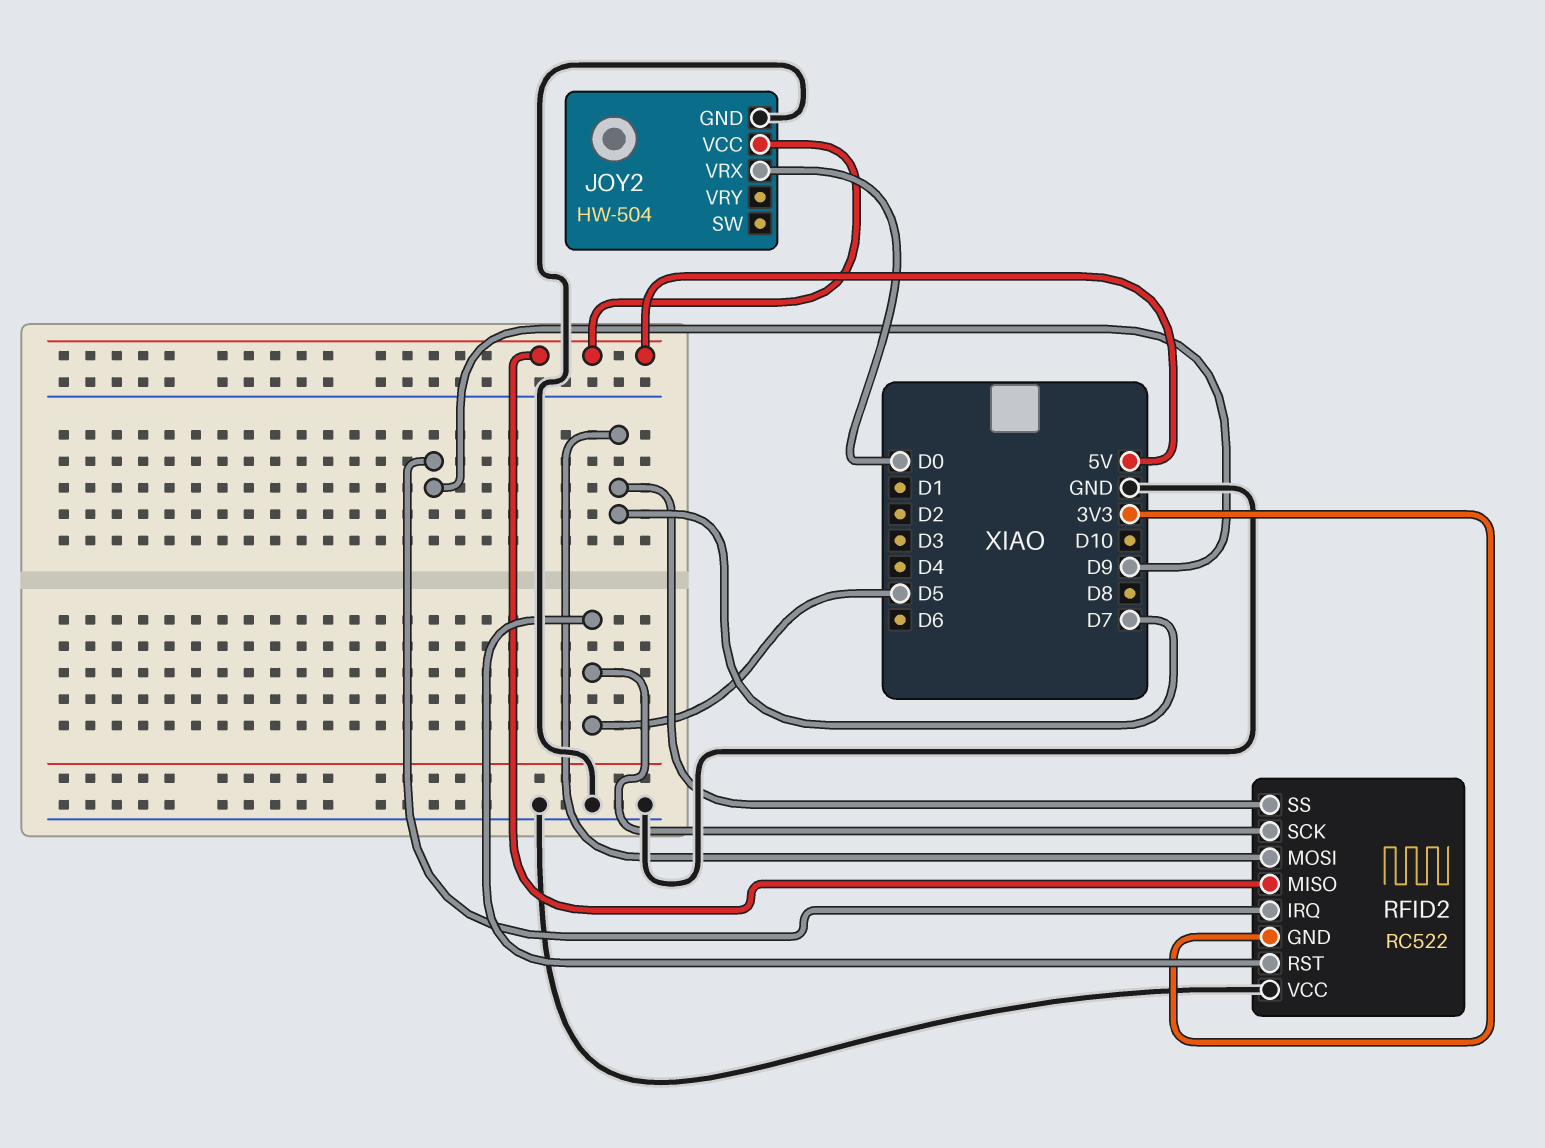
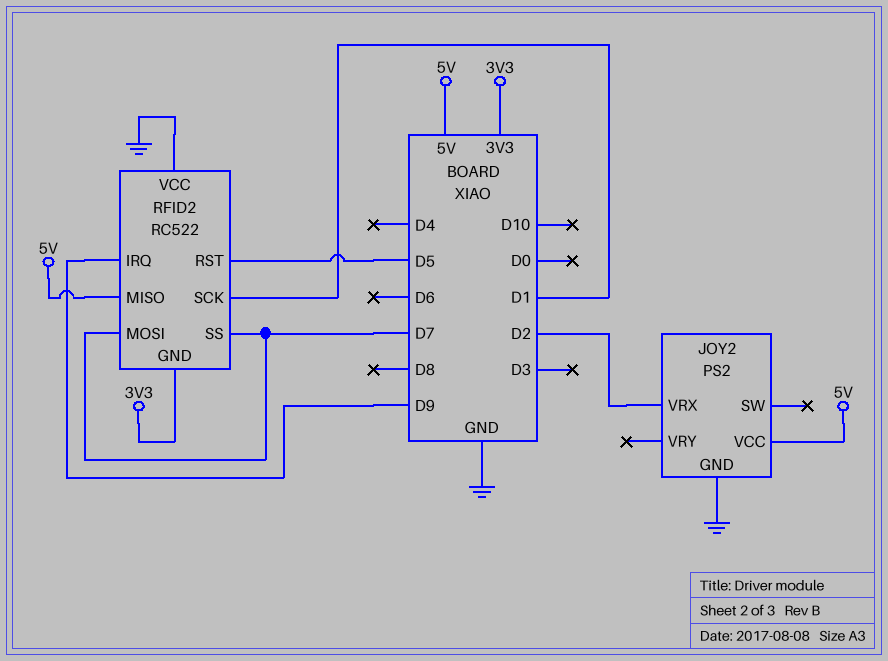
JOY2: HW-504 -> PS2
JOY2 pin VRX: D0 -> D2
RFID2 pin SCK: D5 -> D1

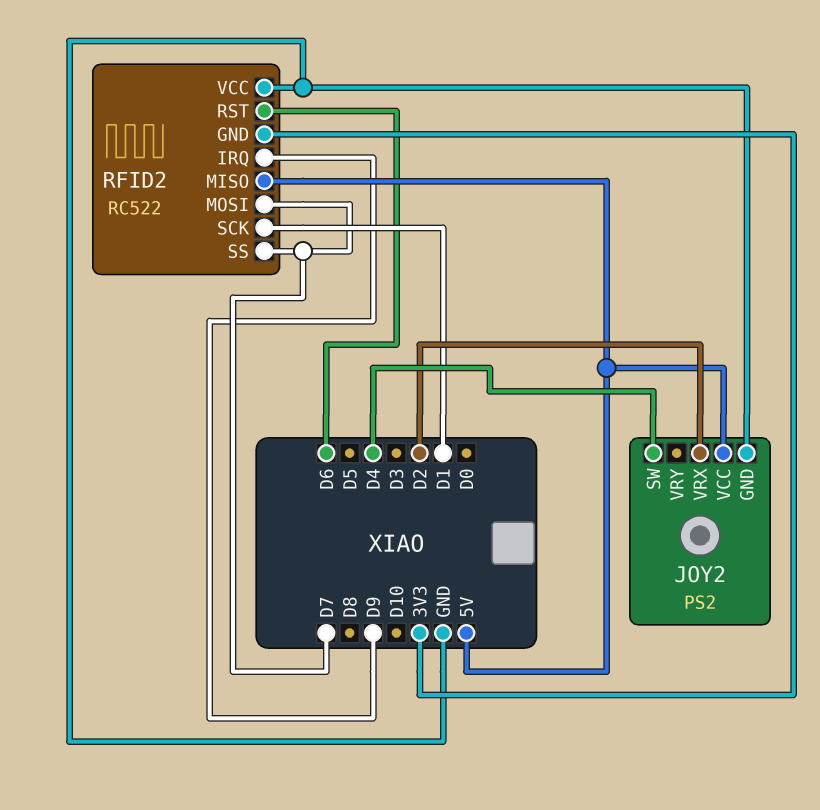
JOY2 pin SW: none -> D4
RFID2 pin RST: D5 -> D6

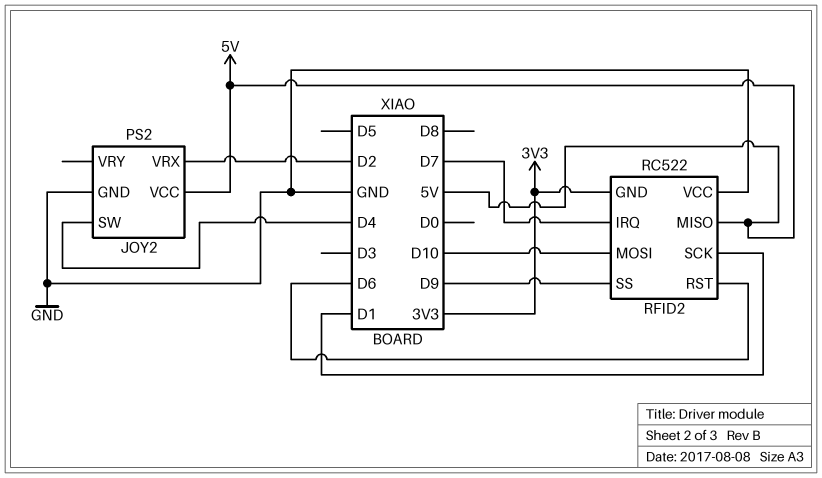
RFID2 pin IRQ: D9 -> D7
RFID2 pin MOSI: D7 -> D10
RFID2 pin SS: D7 -> D9

